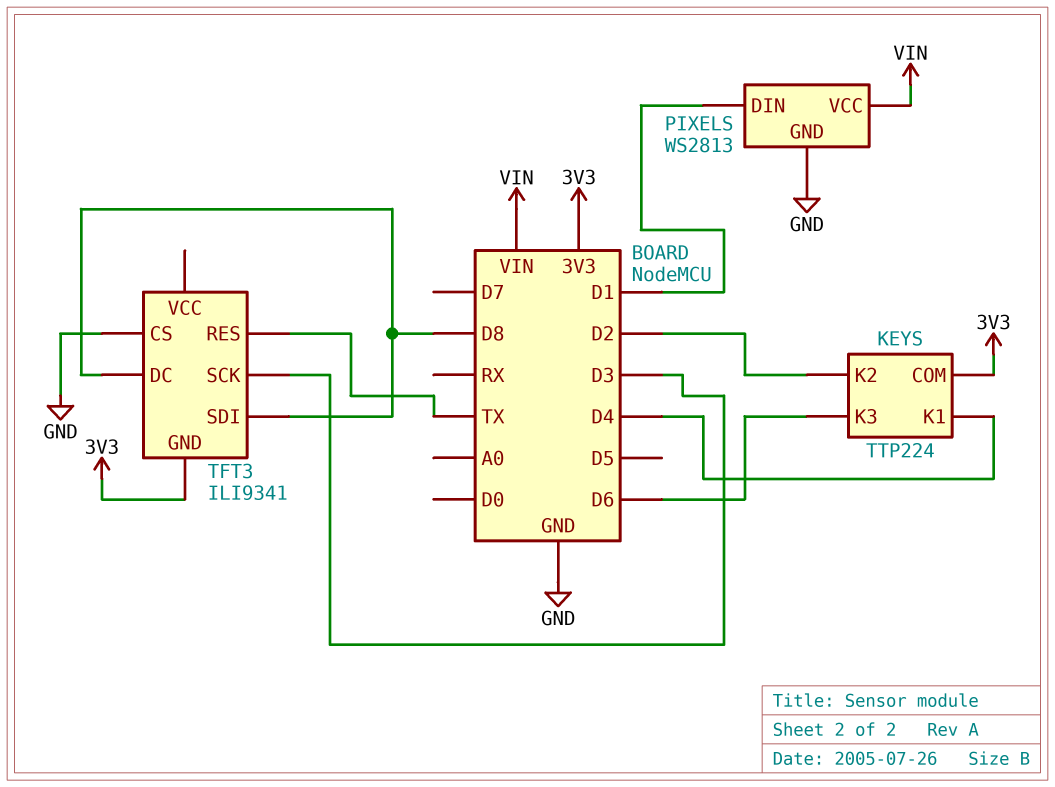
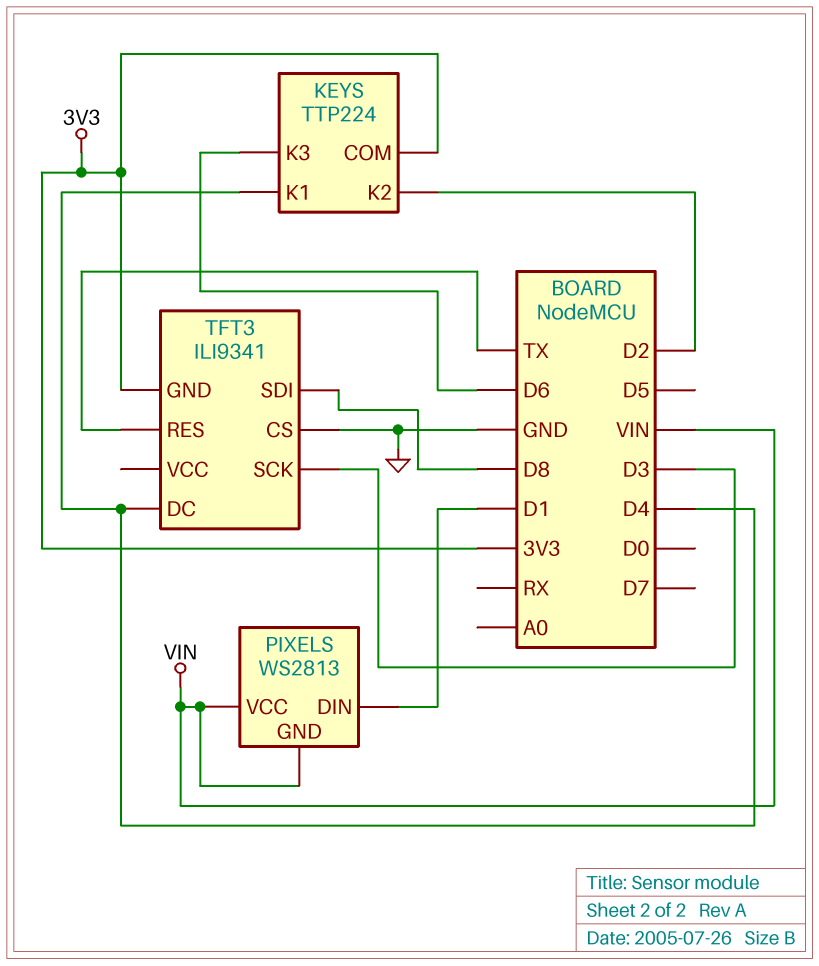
PIXELS pin GND: GND -> VIN
TFT3 pin DC: D8 -> D4

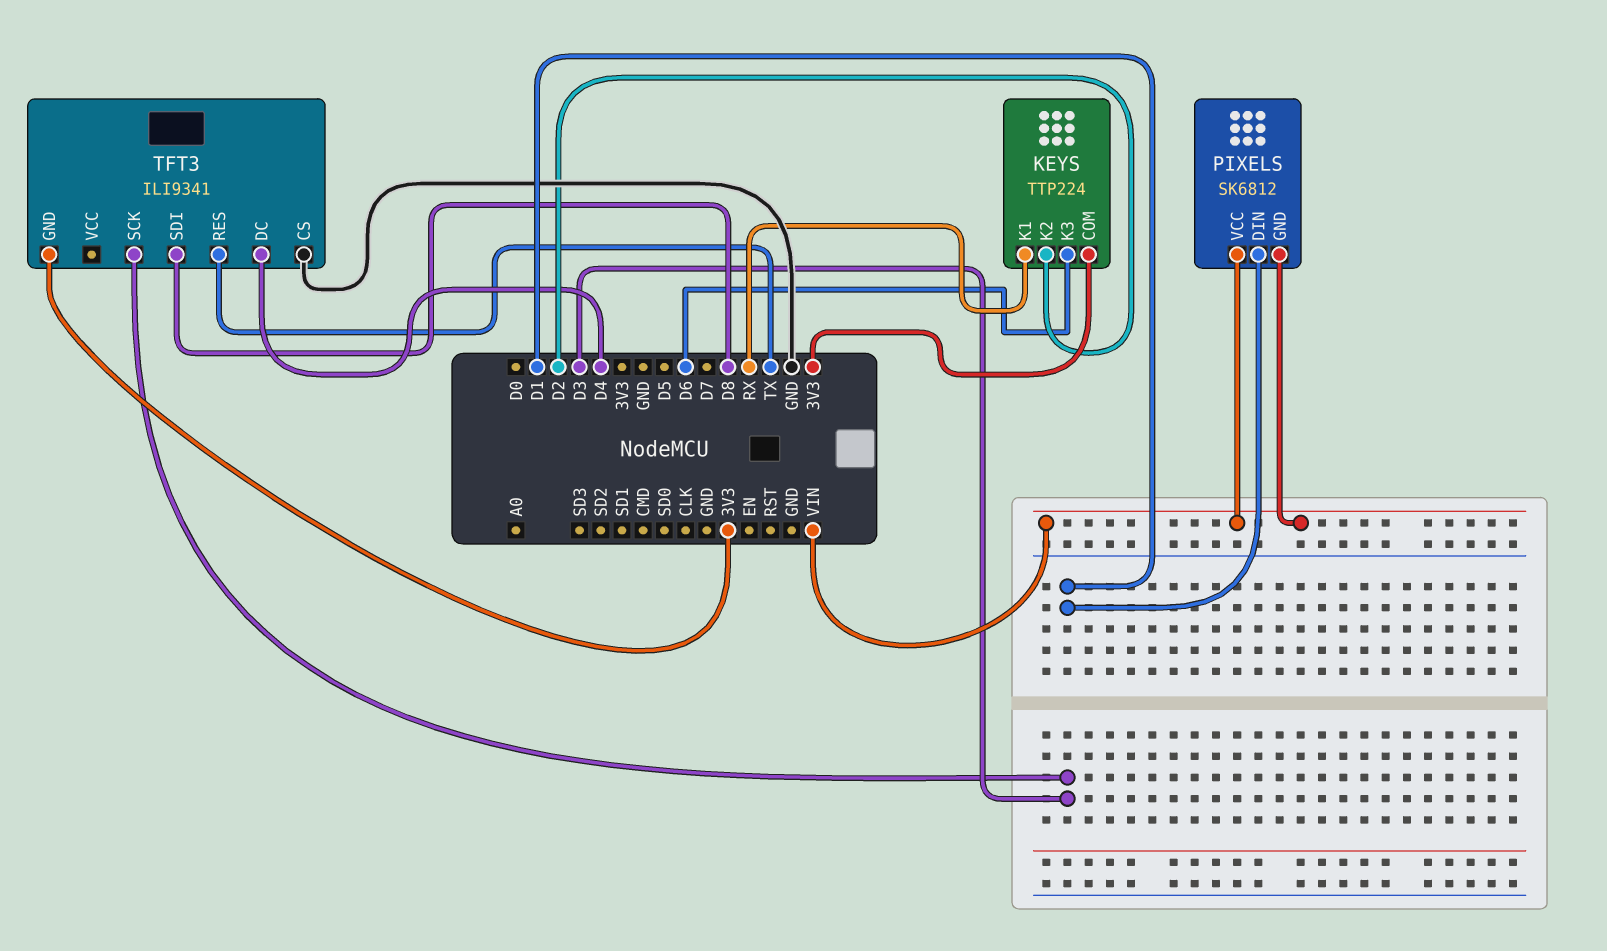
KEYS pin K1: D4 -> RX
PIXELS: WS2813 -> SK6812

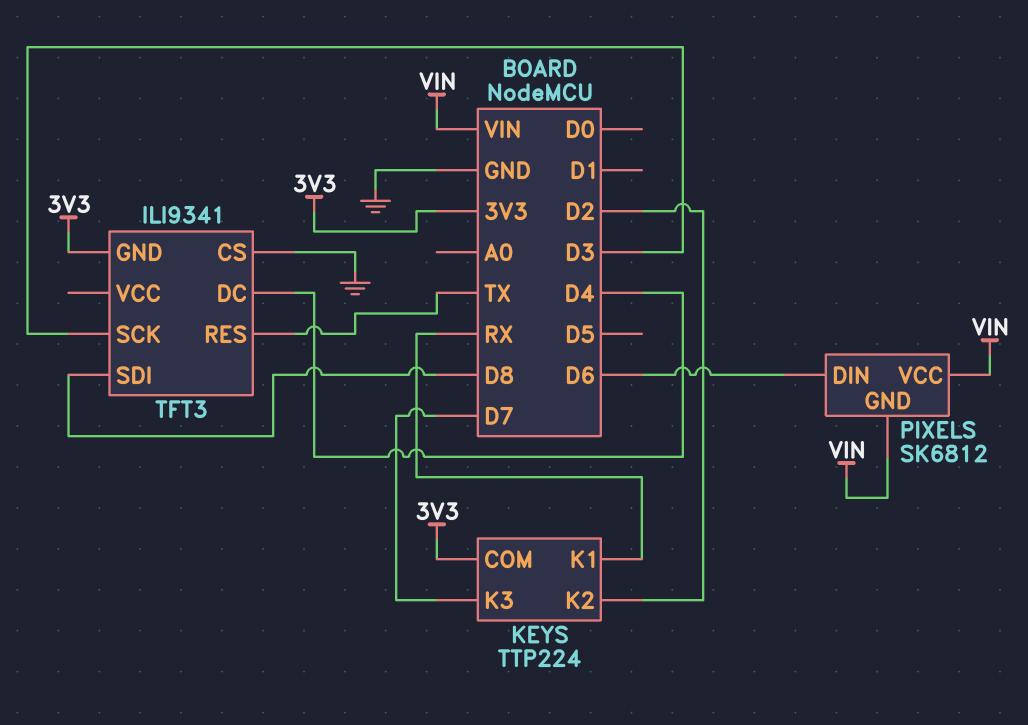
KEYS pin K3: D6 -> D7
PIXELS pin DIN: D1 -> D6

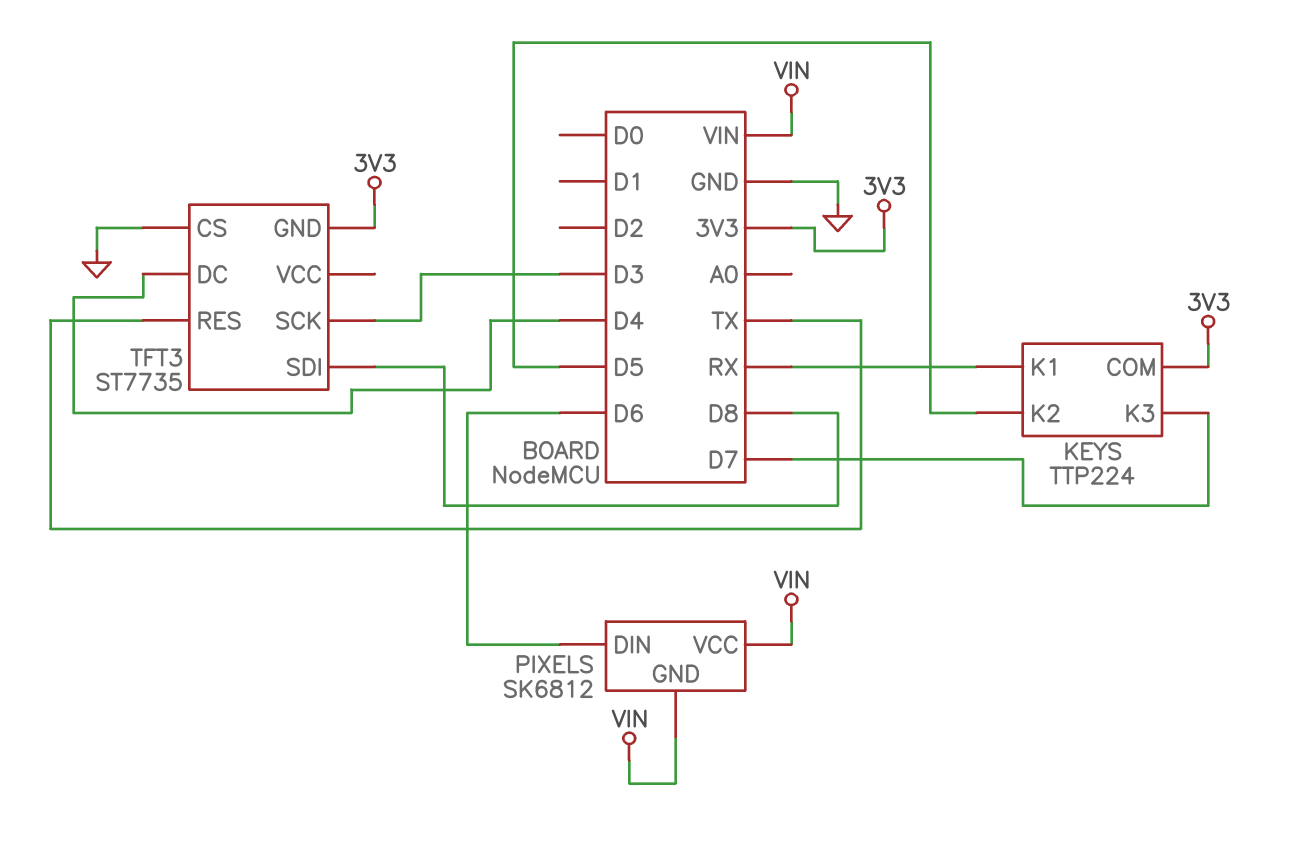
KEYS pin K2: D2 -> D5
TFT3: ILI9341 -> ST7735

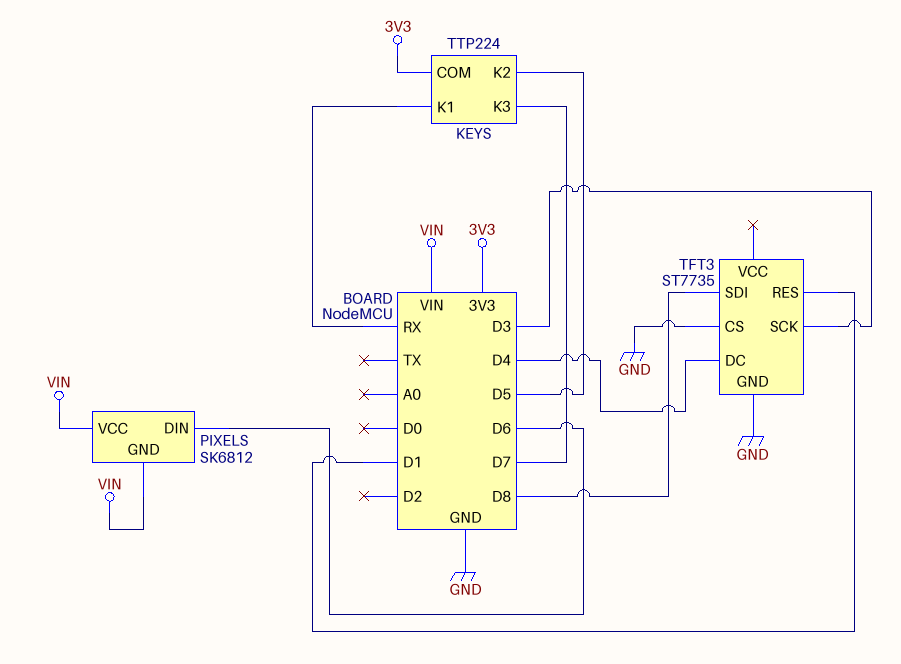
TFT3 pin GND: 3V3 -> GND
TFT3 pin RES: TX -> D1

